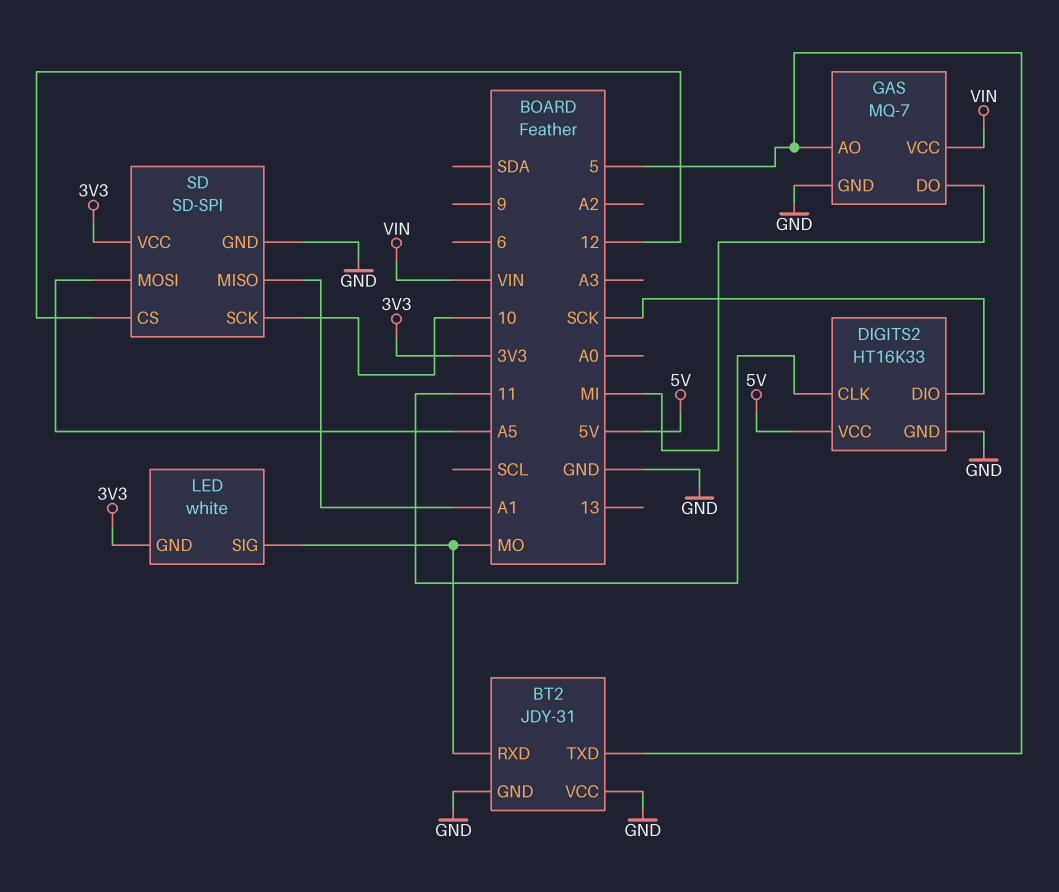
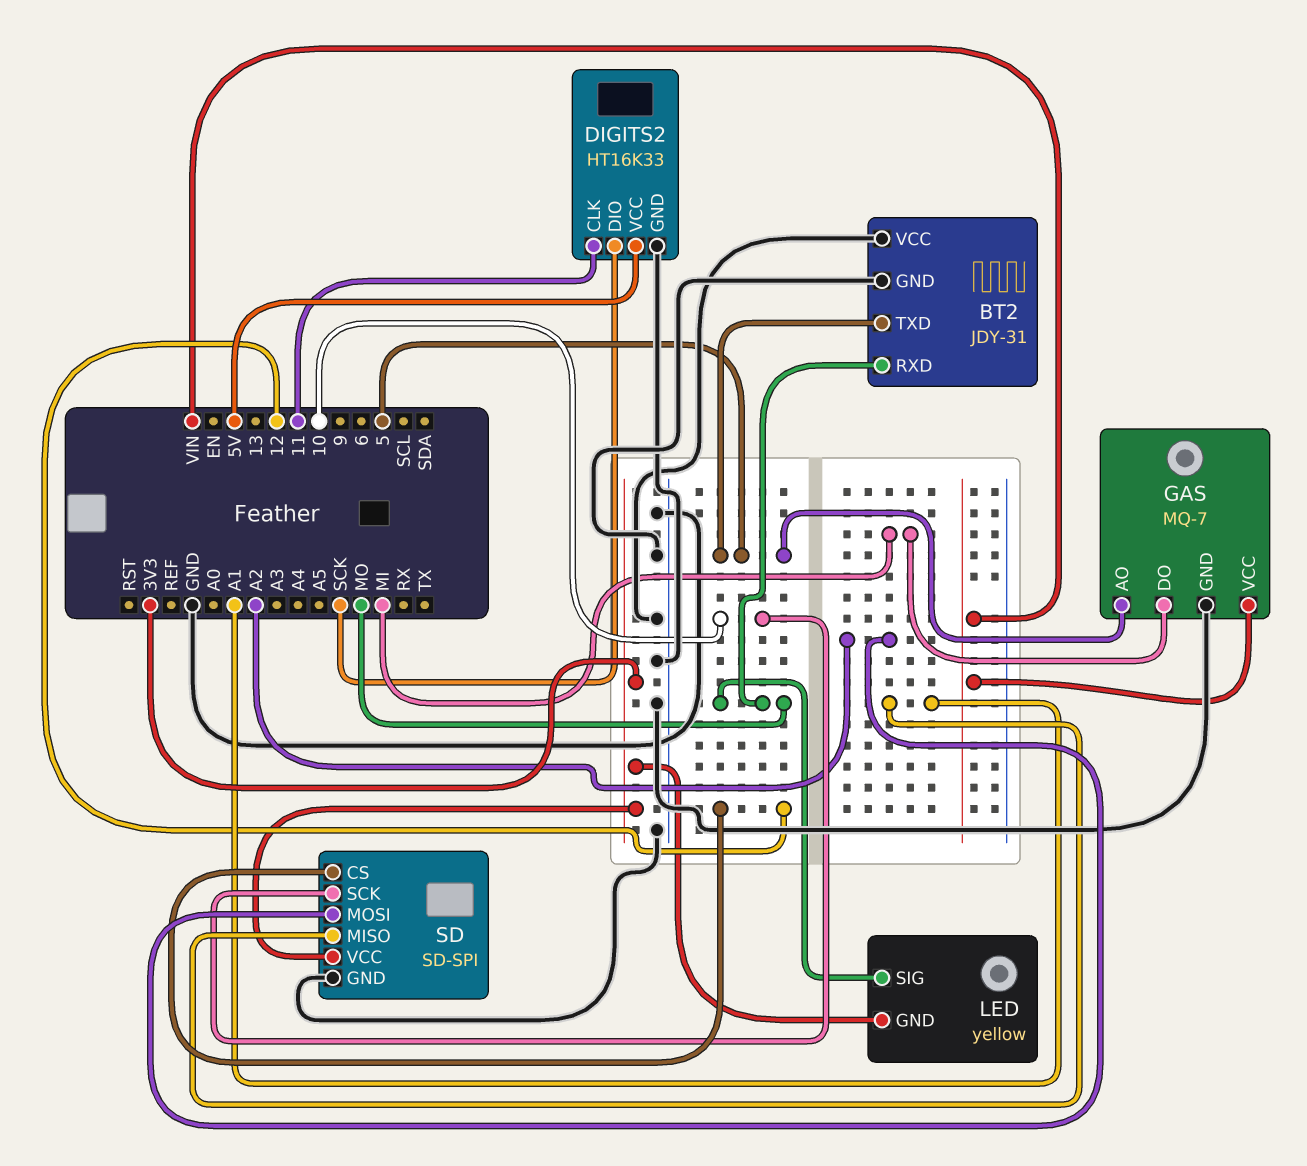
LED: white -> yellow
SD pin MOSI: A5 -> A2

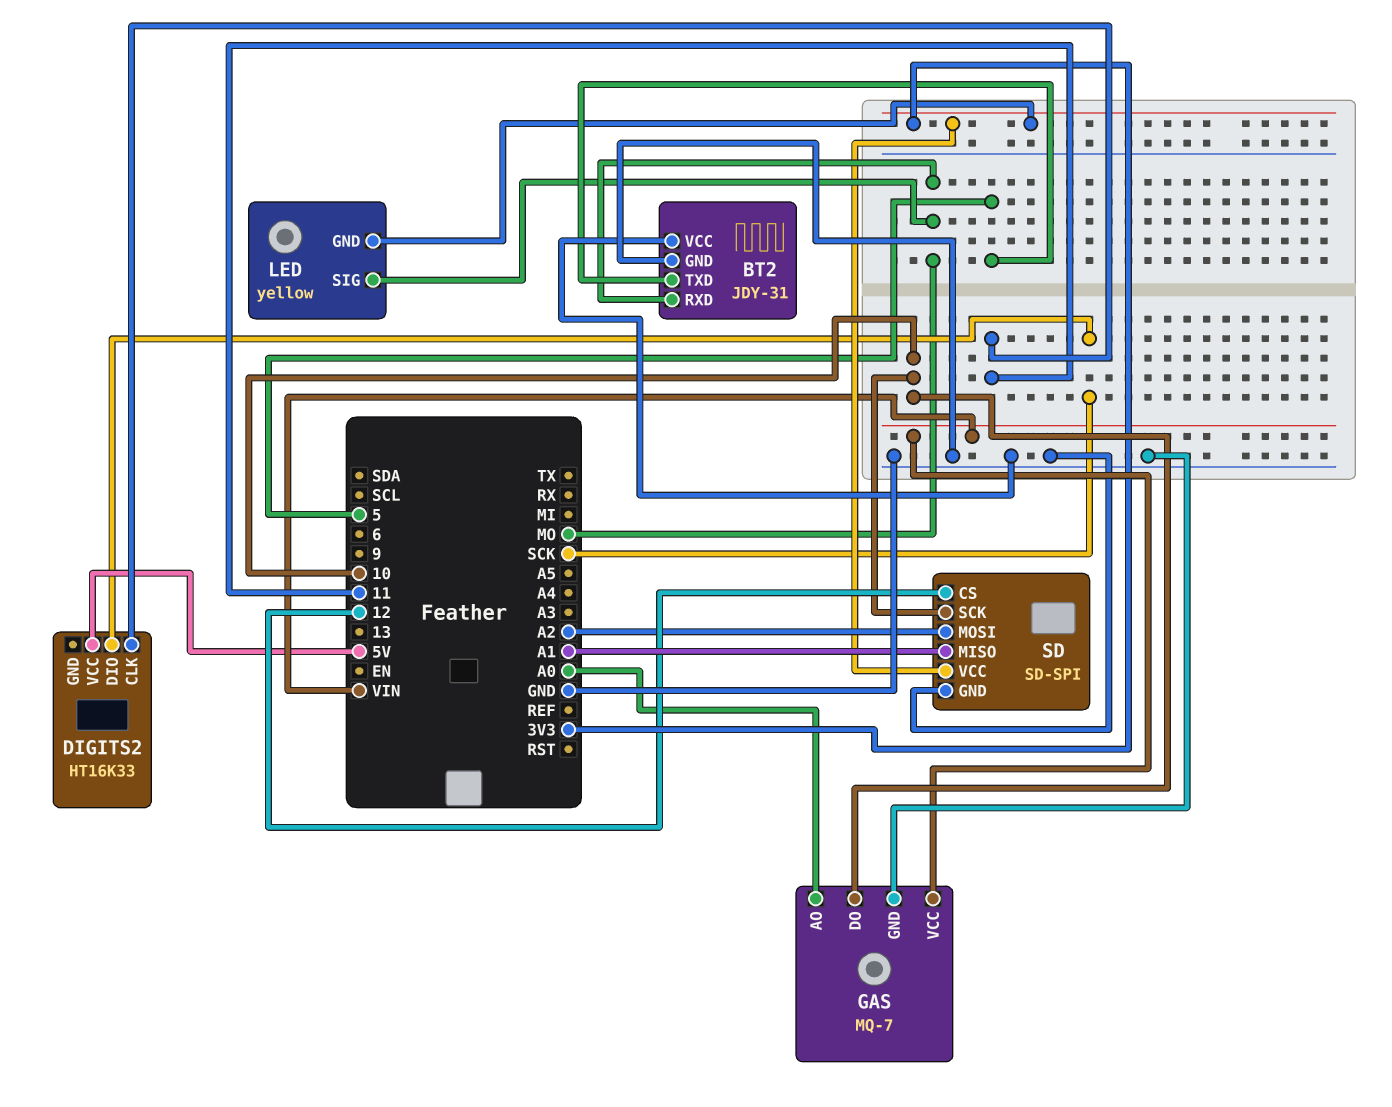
DIGITS2 pin GND: GND -> none
GAS pin AO: 5 -> A0
GAS pin DO: MI -> 10

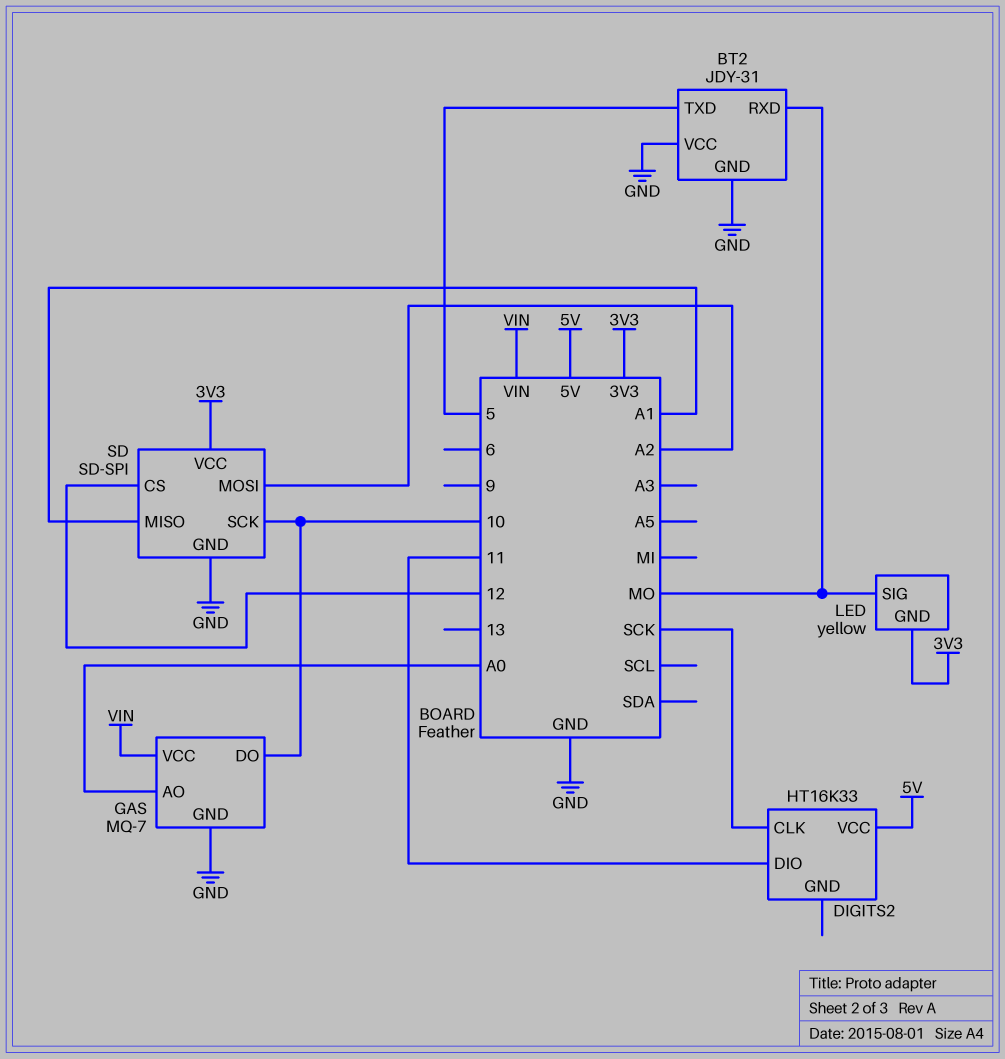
DIGITS2 pin CLK: 11 -> SCK
DIGITS2 pin DIO: SCK -> 11

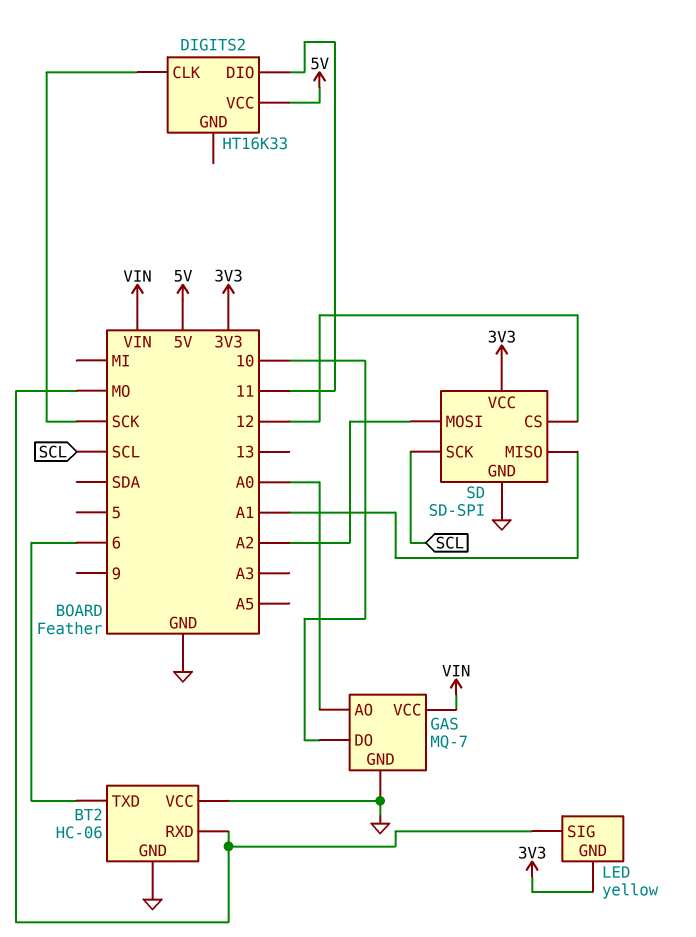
BT2: JDY-31 -> HC-06
BT2 pin TXD: 5 -> 6
SD pin SCK: 10 -> SCL

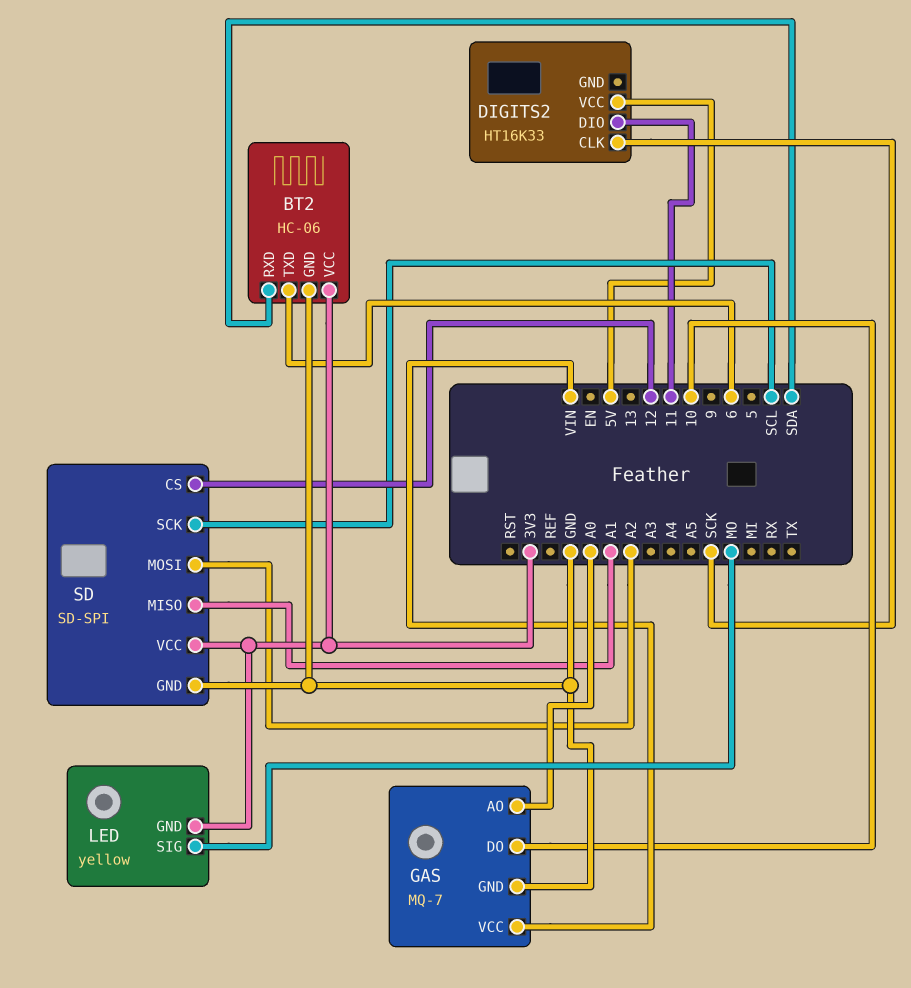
BT2 pin RXD: MO -> SDA
BT2 pin VCC: GND -> 3V3

